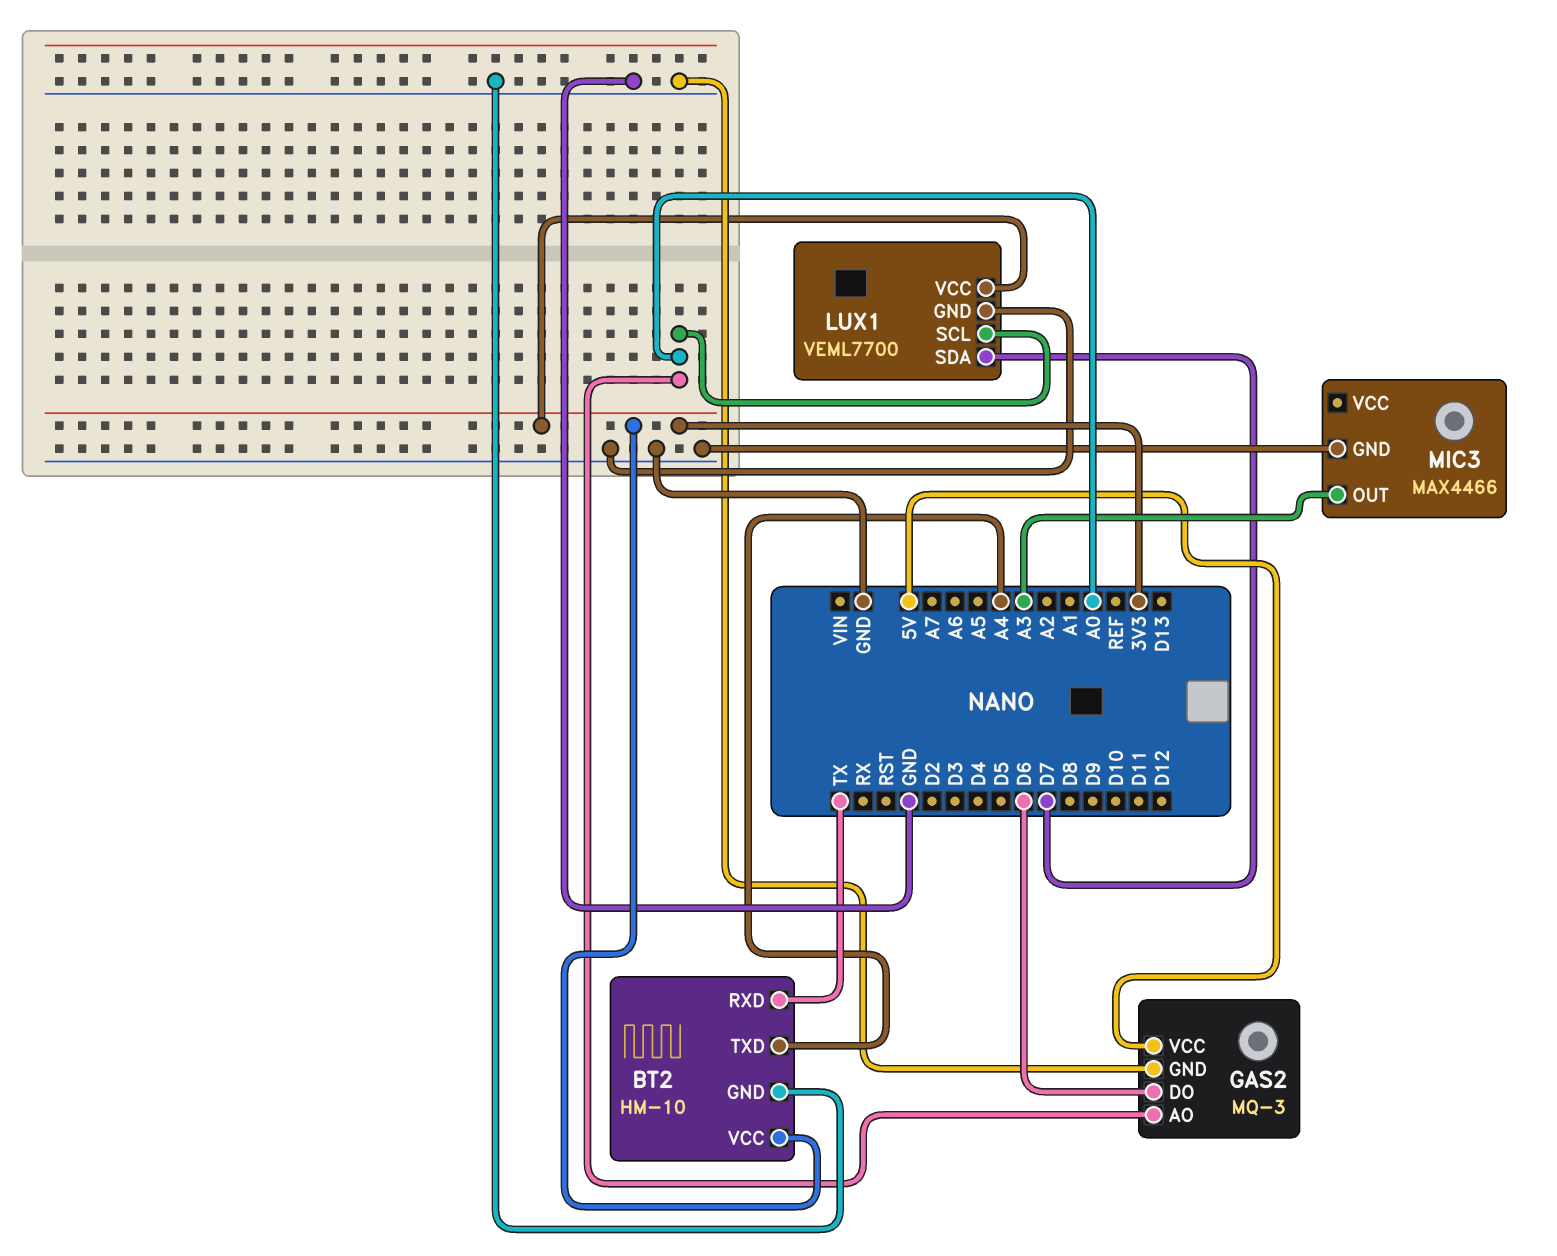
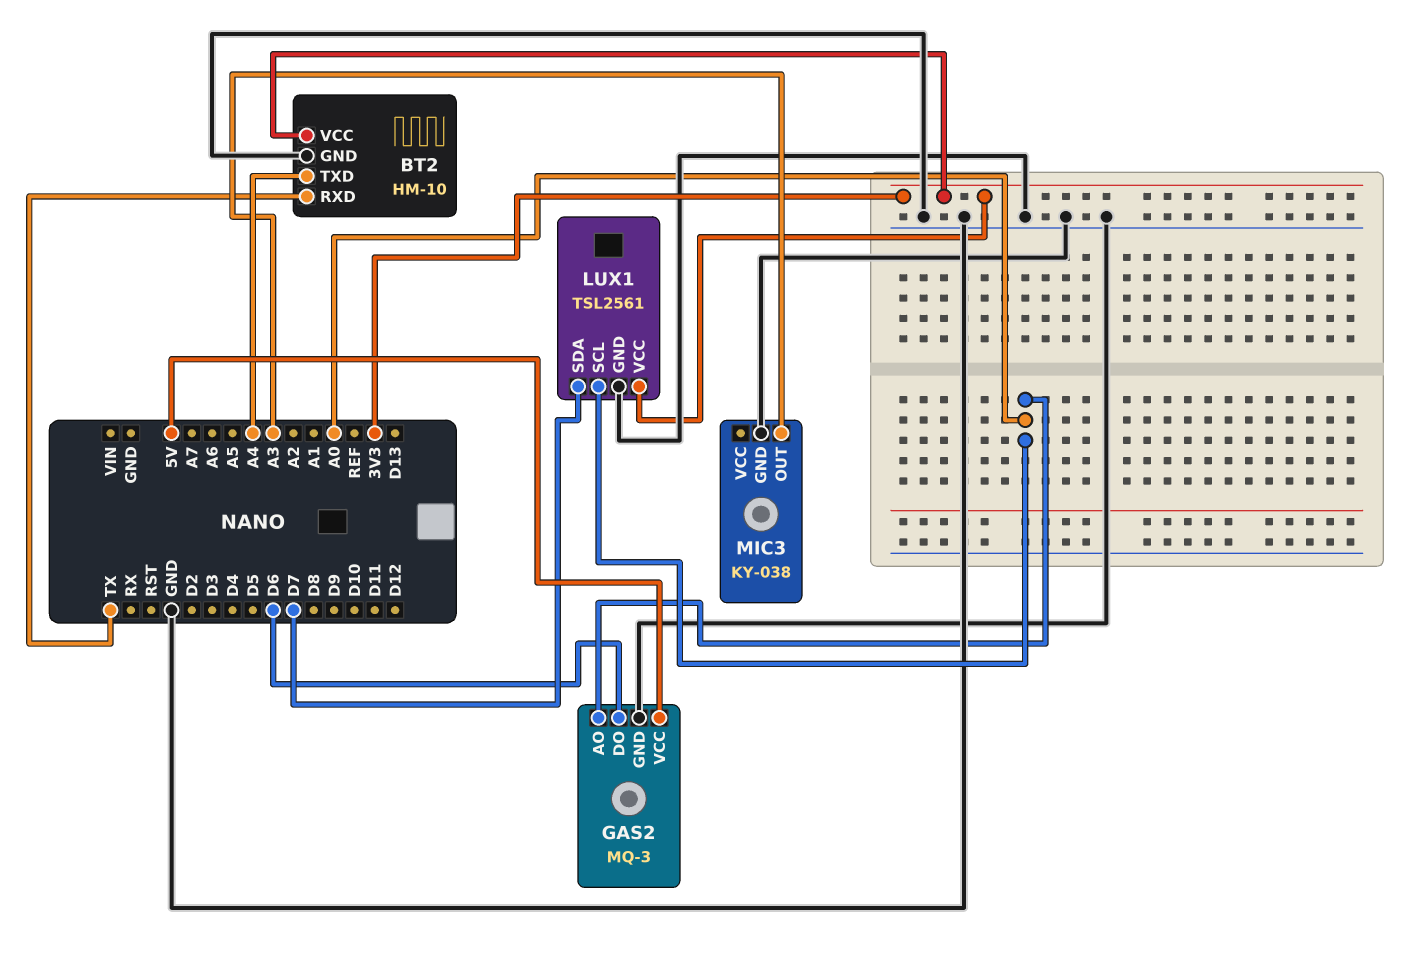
LUX1: VEML7700 -> TSL2561
MIC3: MAX4466 -> KY-038

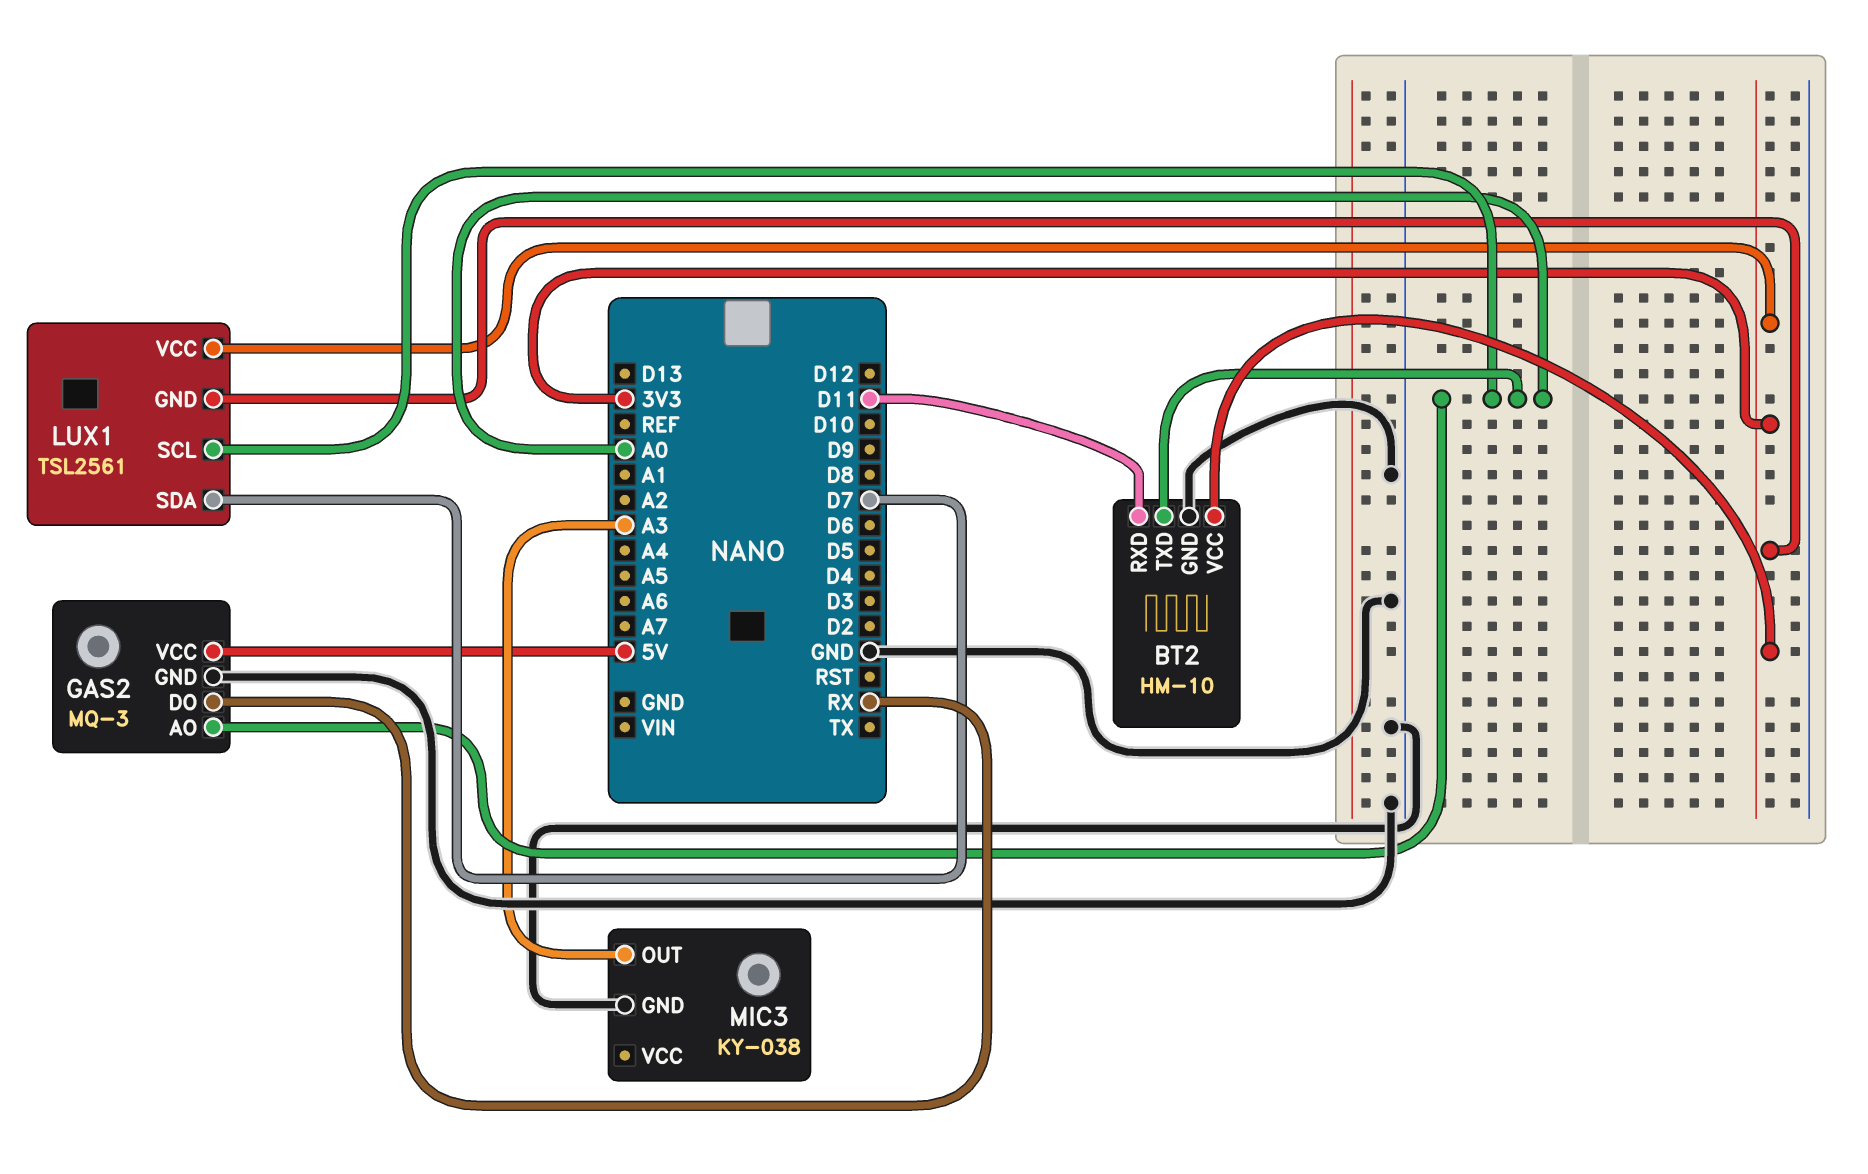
BT2 pin RXD: TX -> D11
BT2 pin TXD: A4 -> A0
GAS2 pin DO: D6 -> RX
LUX1 pin GND: GND -> 3V3

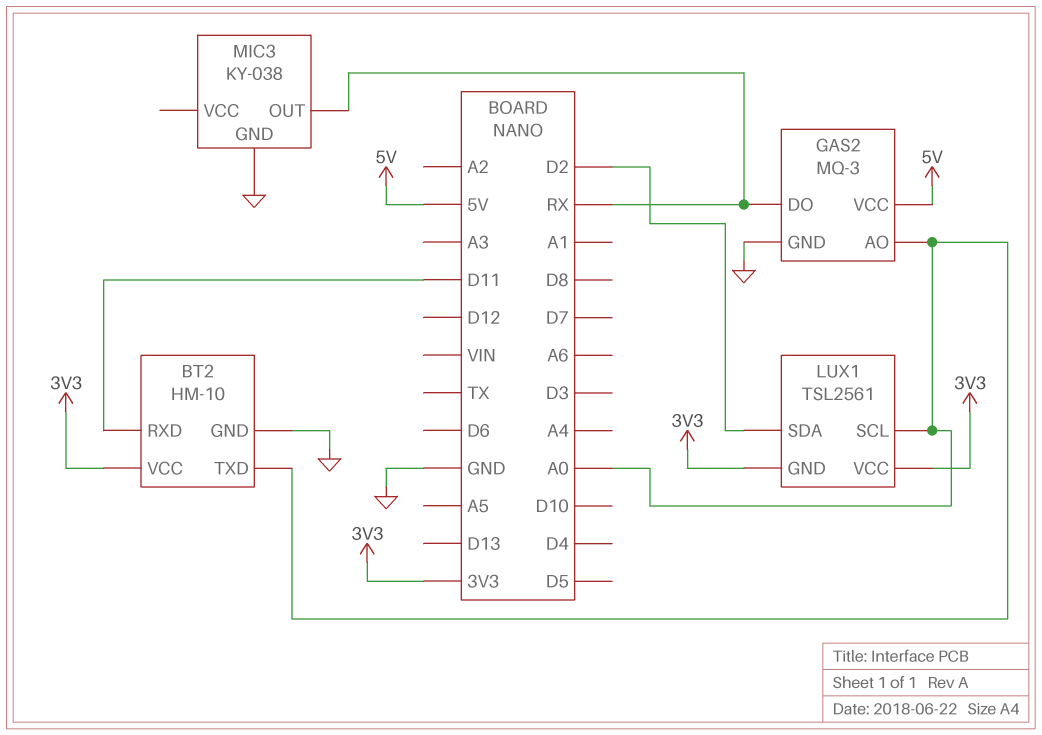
LUX1 pin SDA: D7 -> D2
MIC3 pin OUT: A3 -> RX

